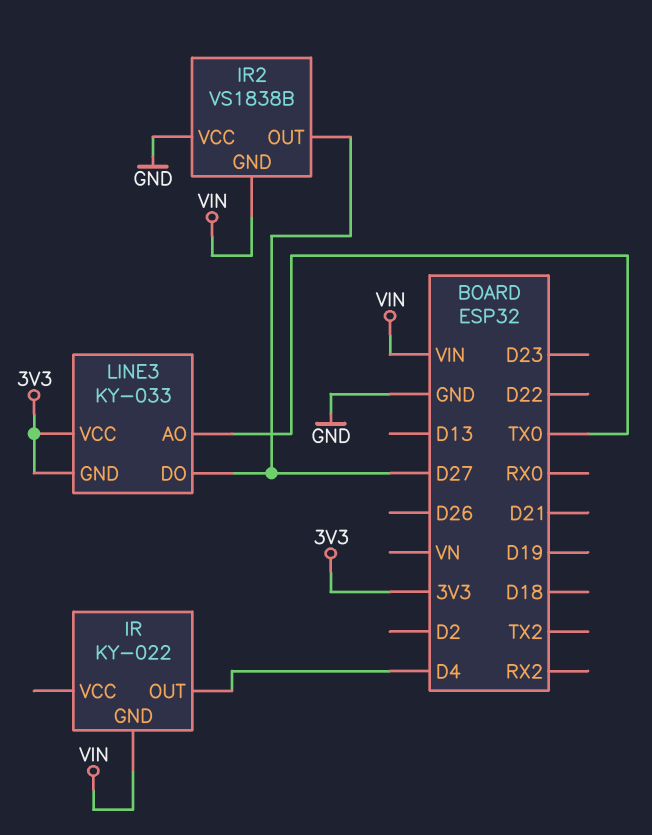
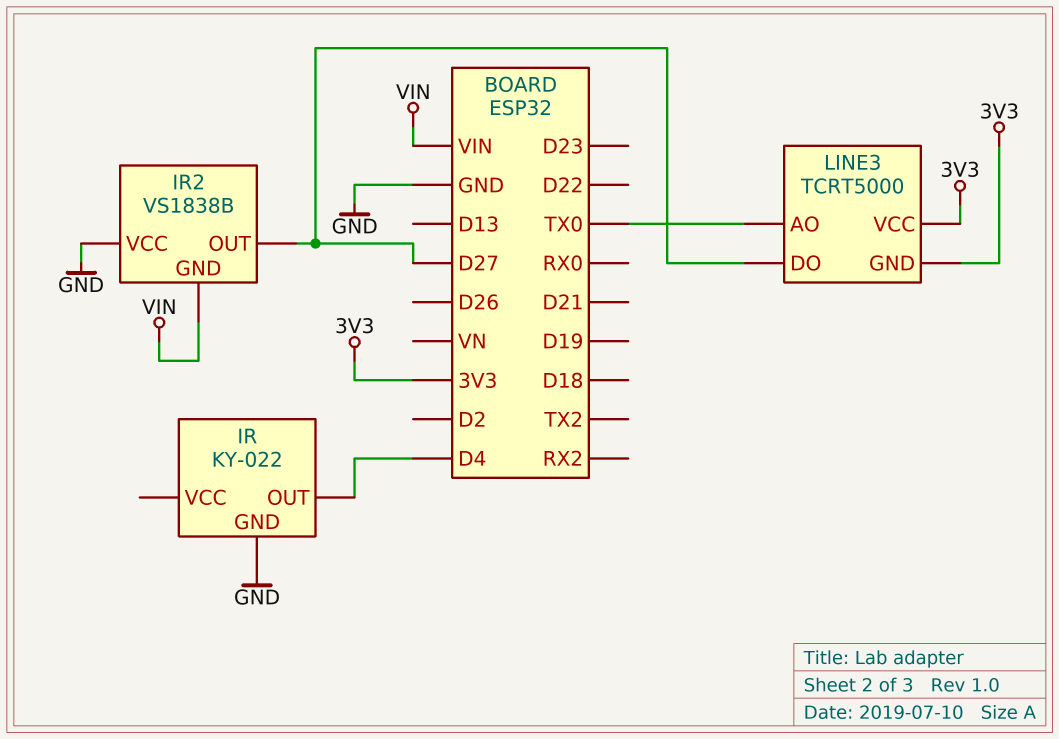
IR pin GND: VIN -> GND
LINE3: KY-033 -> TCRT5000

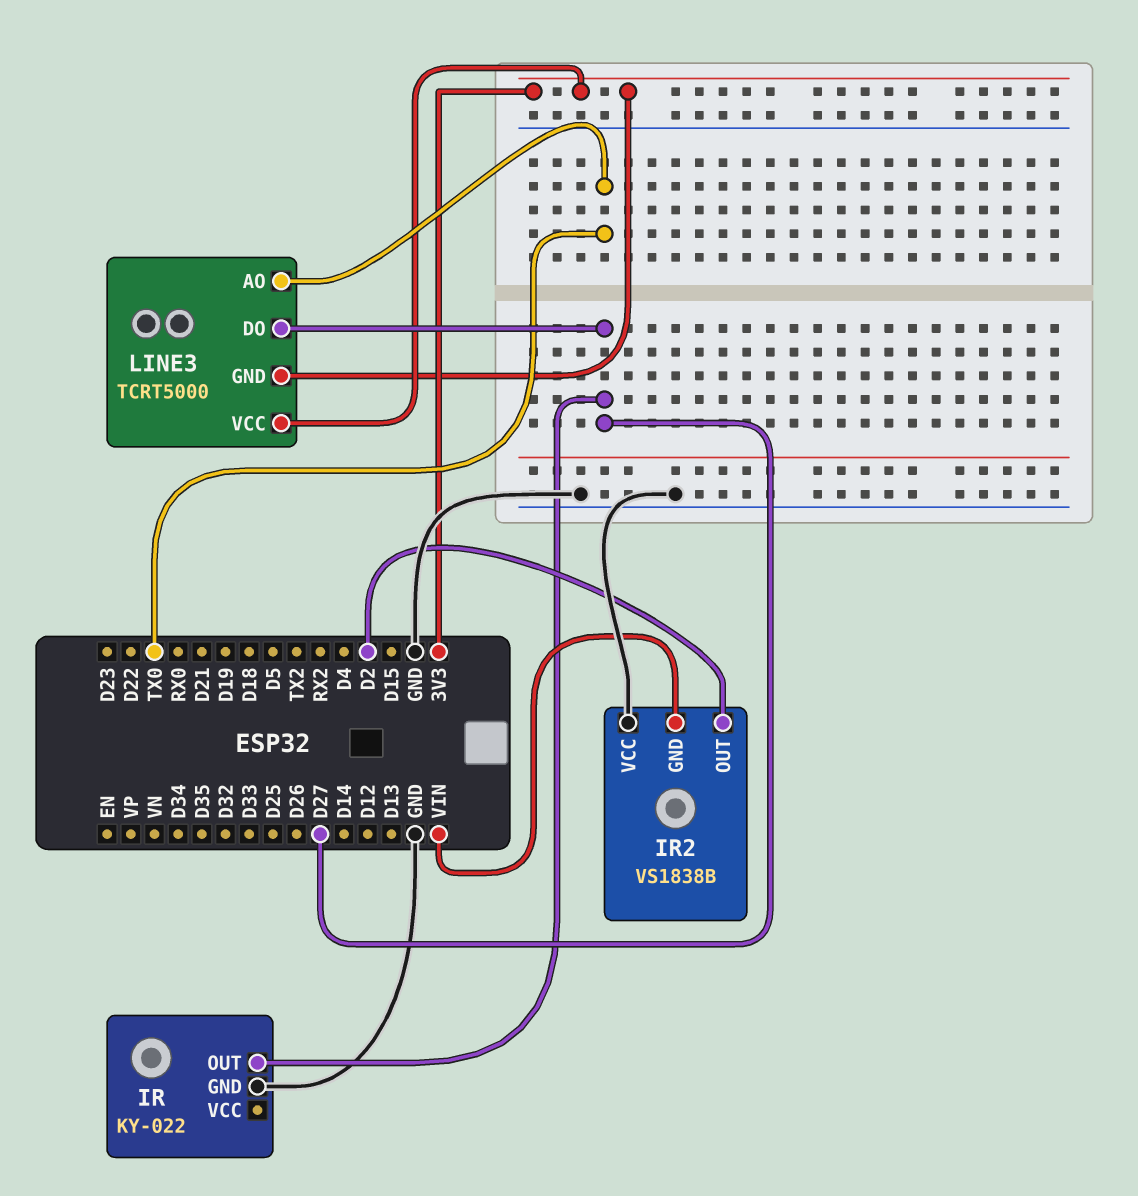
IR pin OUT: D4 -> D27
IR2 pin OUT: D27 -> D2

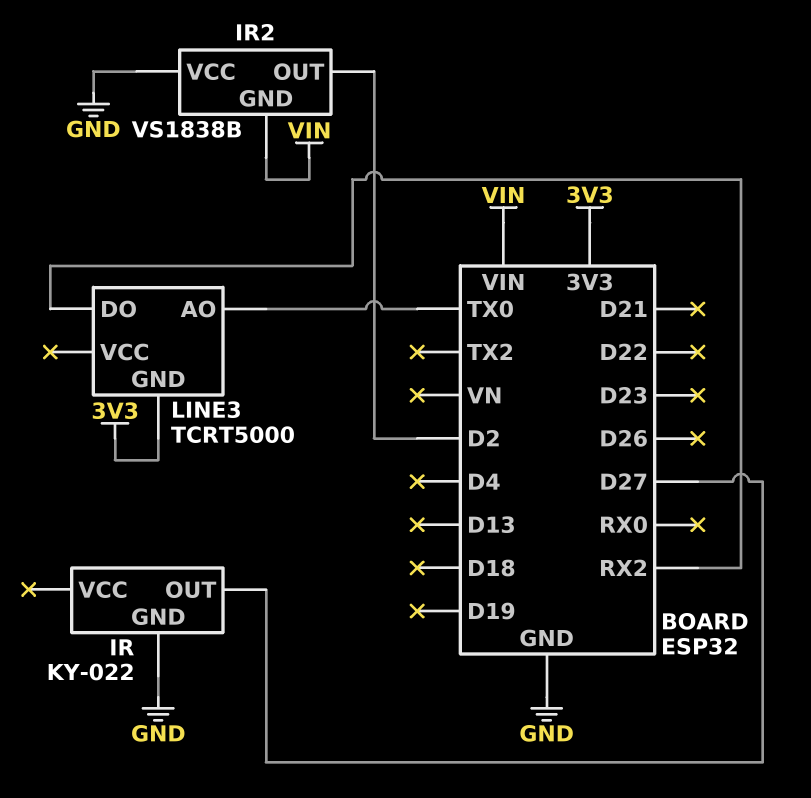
LINE3 pin DO: D27 -> RX2
LINE3 pin VCC: 3V3 -> none

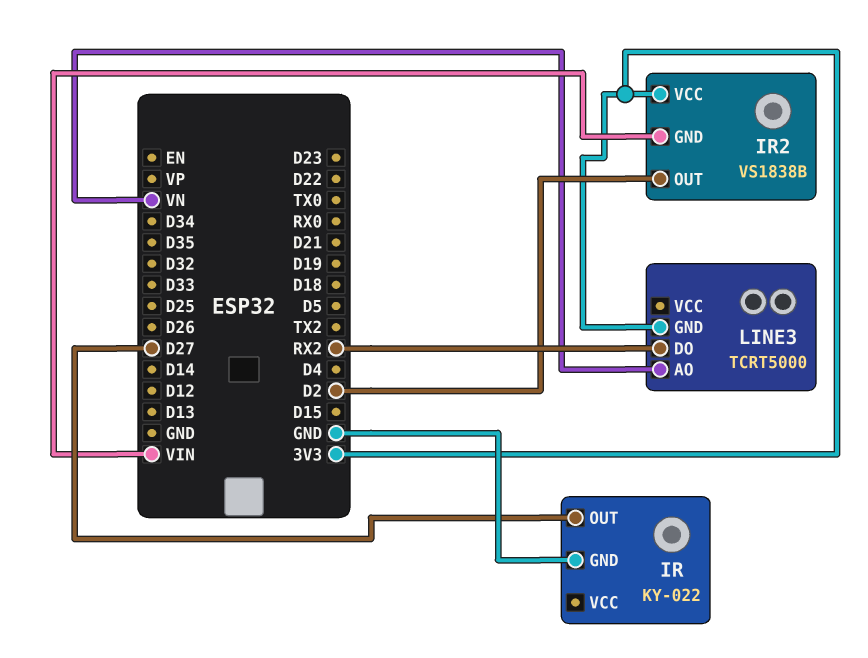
IR2 pin VCC: GND -> 3V3
LINE3 pin AO: TX0 -> VN

